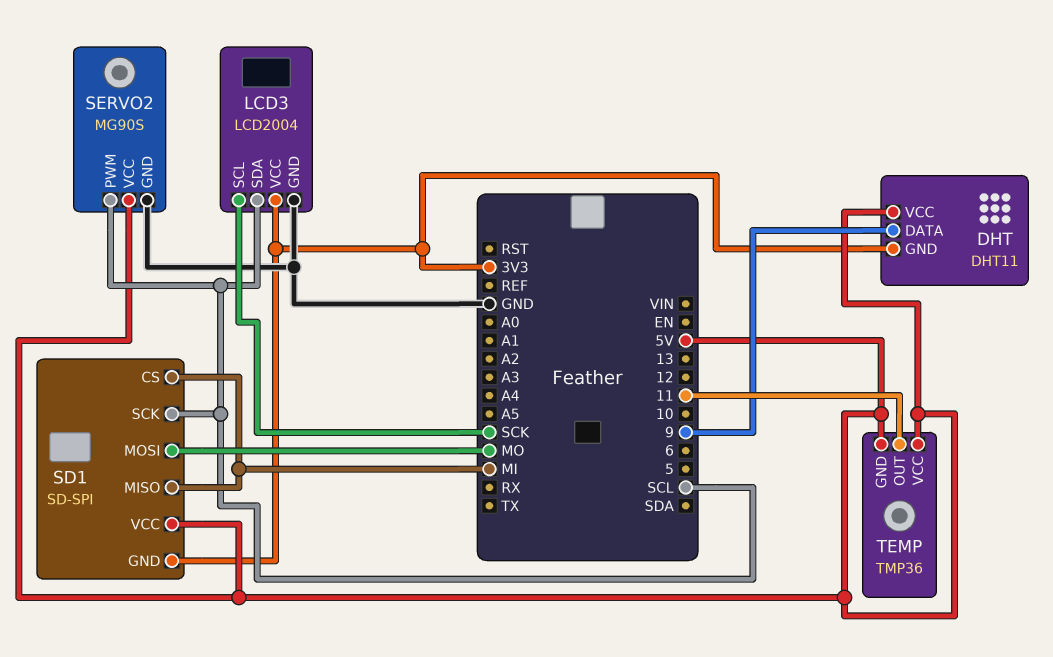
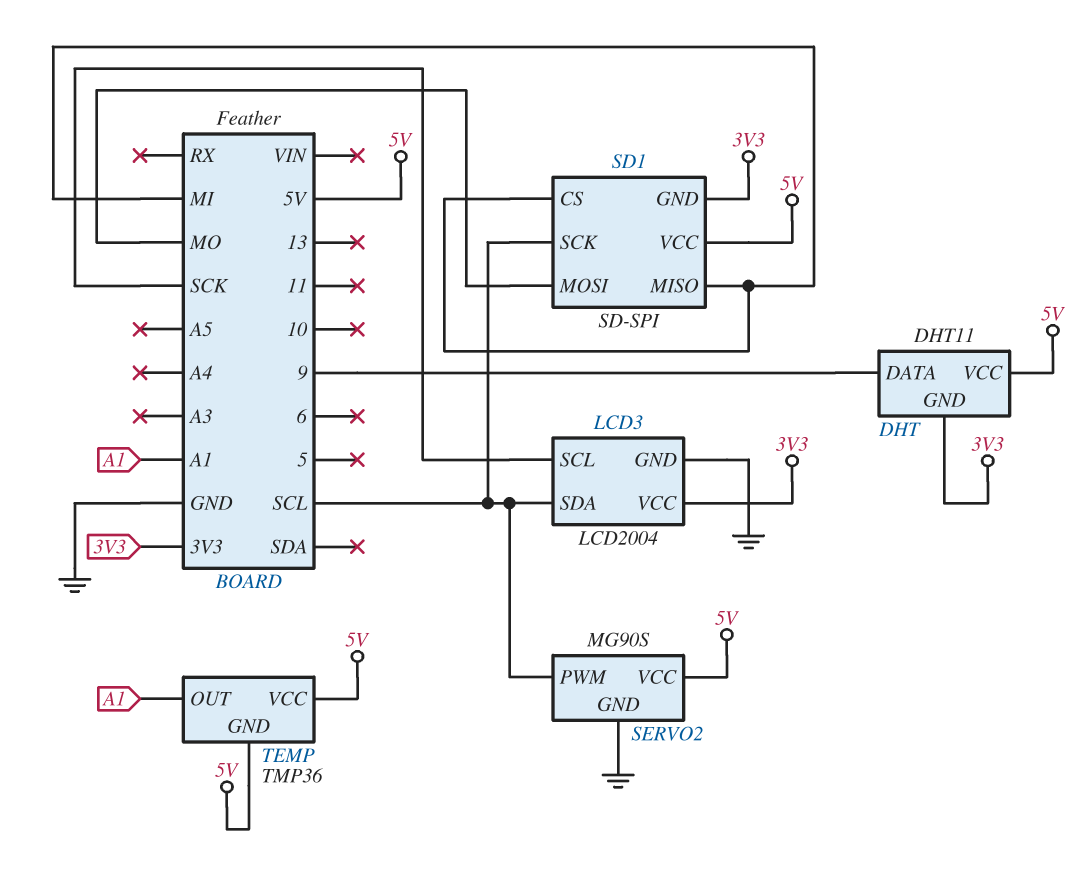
TEMP pin OUT: 11 -> A1

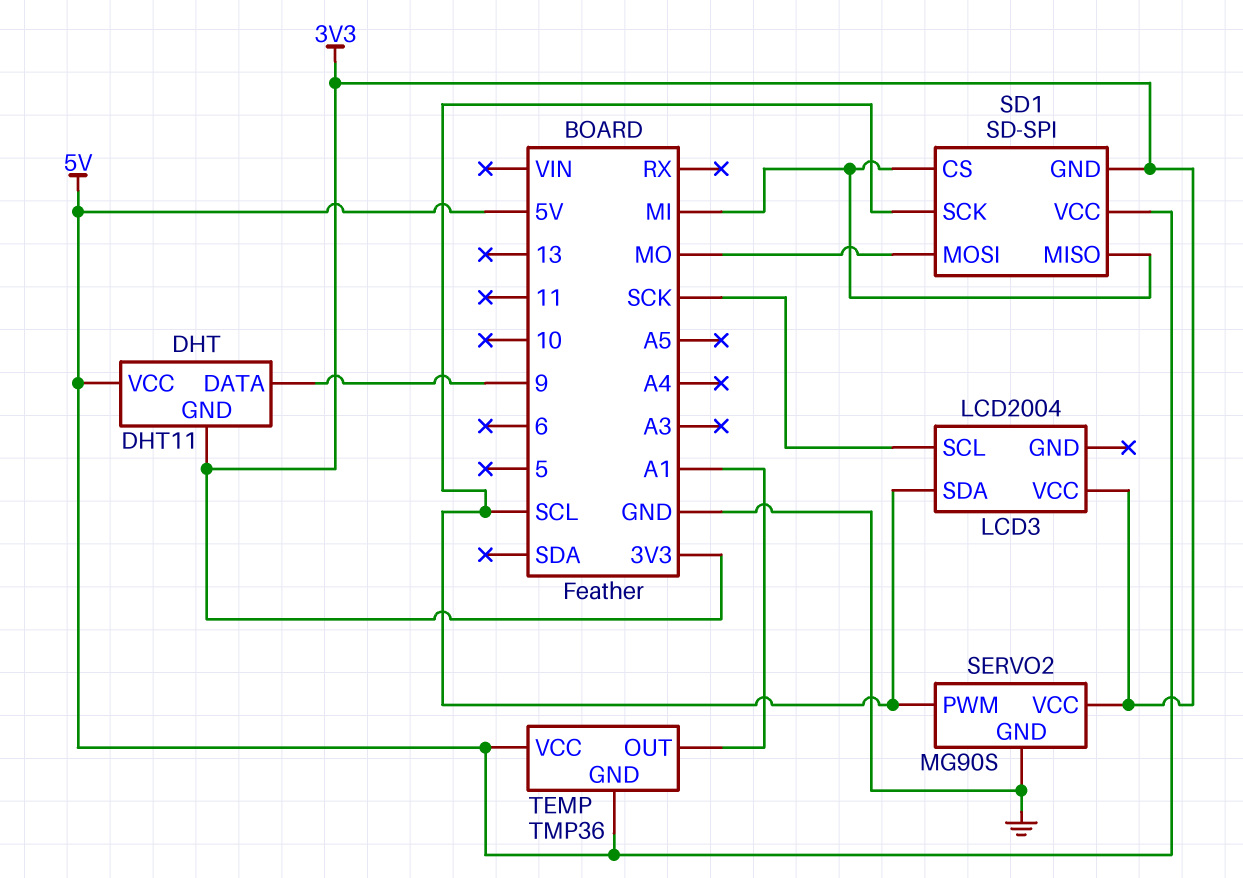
LCD3 pin GND: GND -> none
SERVO2 pin VCC: 5V -> 3V3

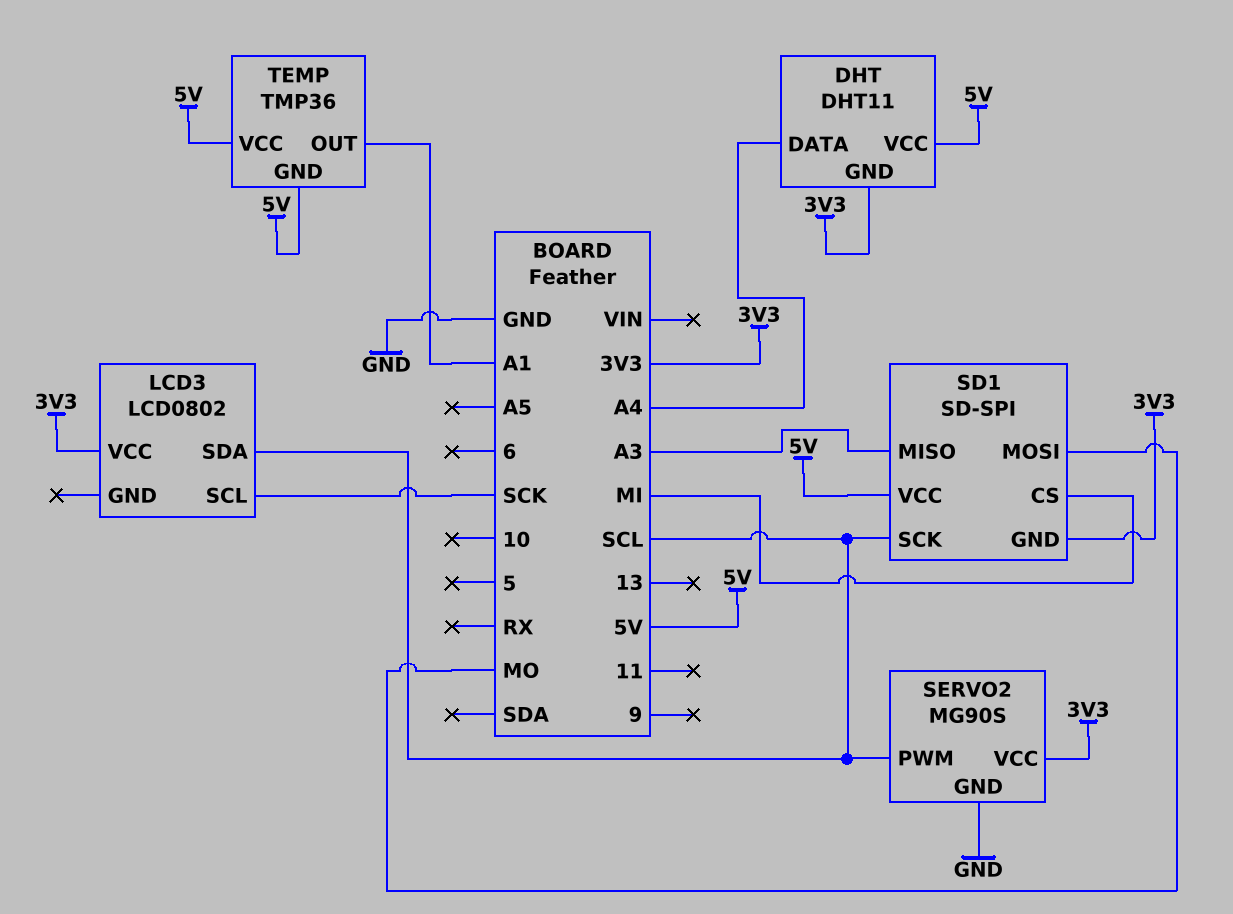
DHT pin DATA: 9 -> A4
LCD3: LCD2004 -> LCD0802
SD1 pin MISO: MI -> A3

